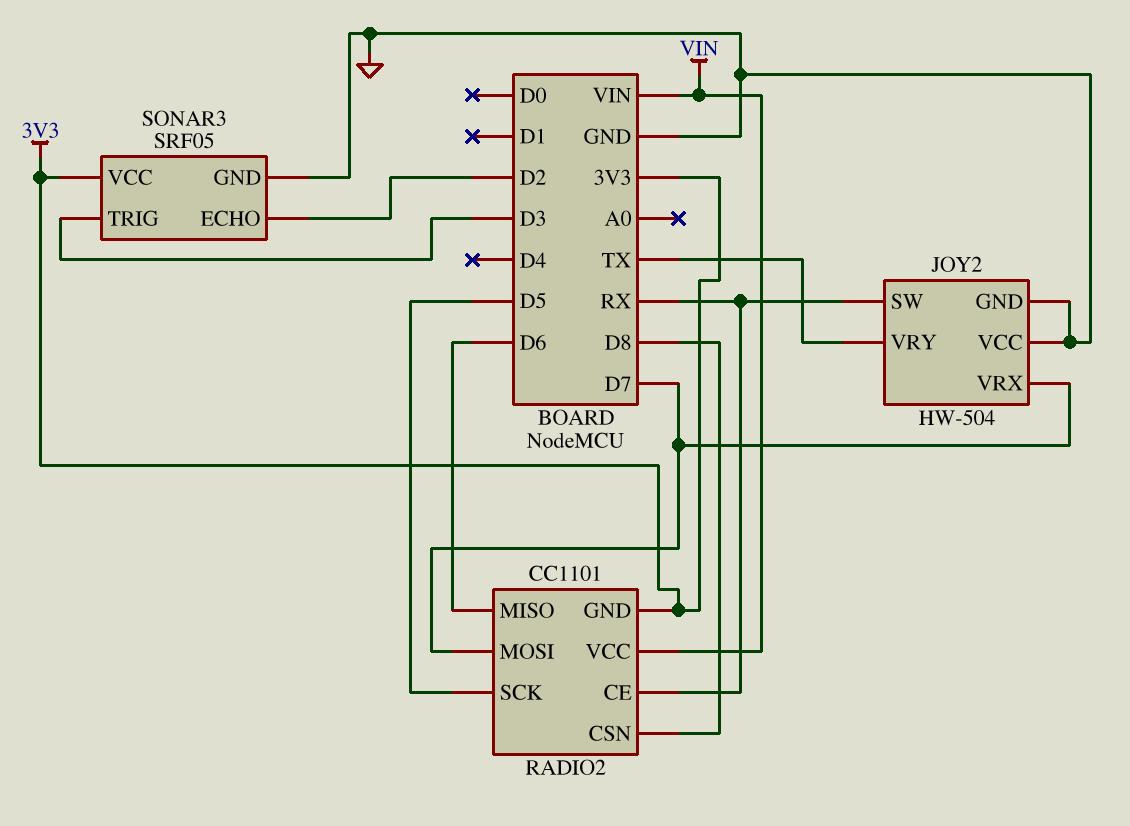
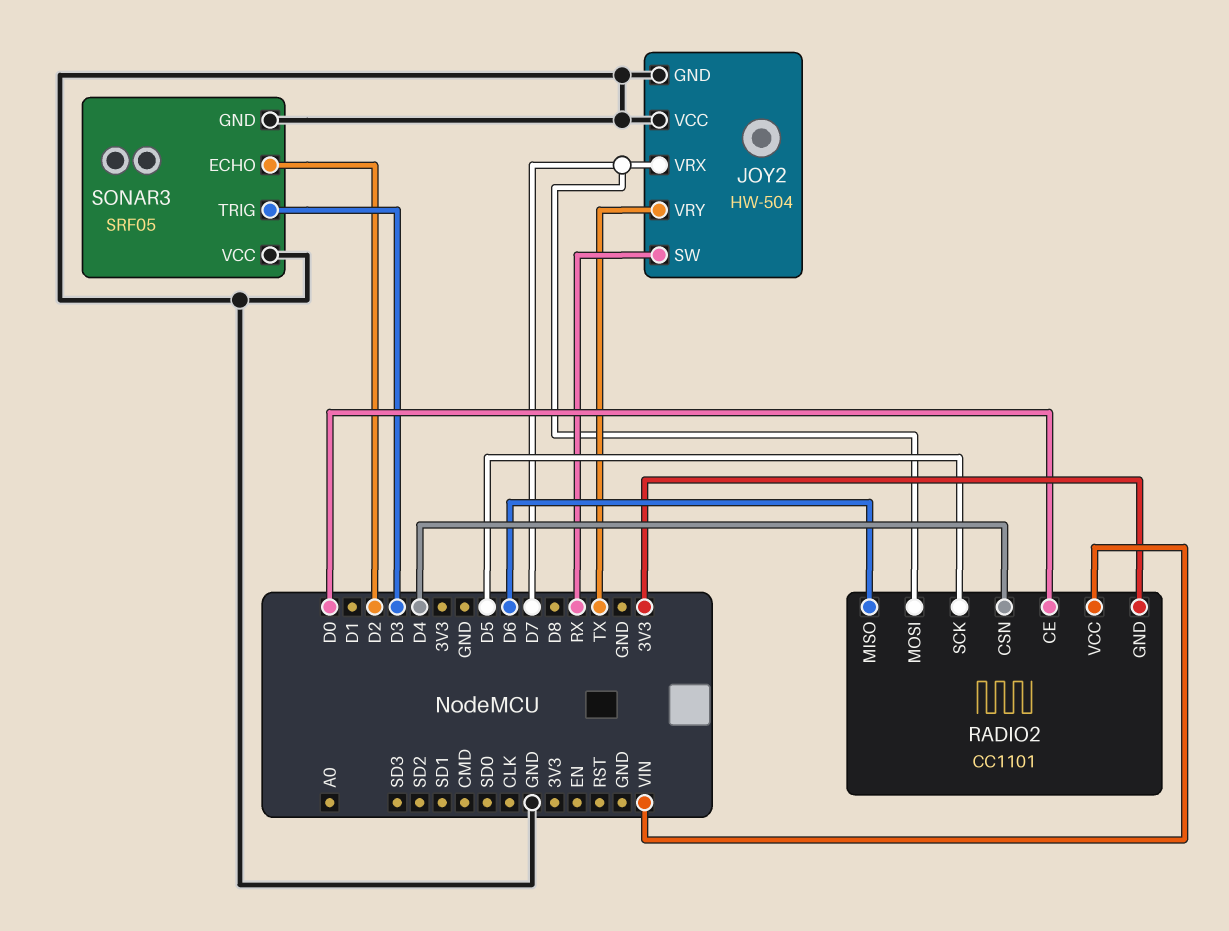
RADIO2 pin CE: RX -> D0
RADIO2 pin CSN: D8 -> D4
SONAR3 pin VCC: 3V3 -> GND

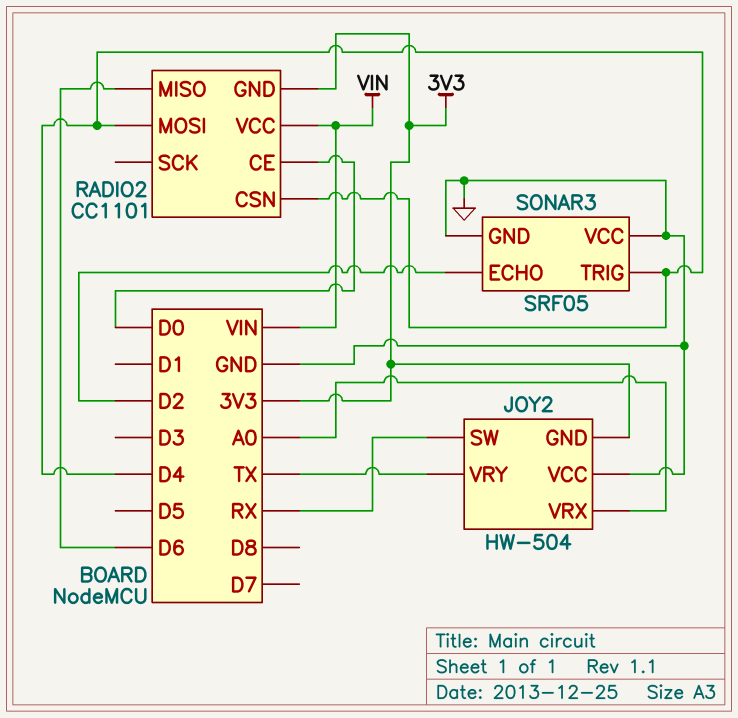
JOY2 pin GND: GND -> 3V3
JOY2 pin VRX: D7 -> A0
RADIO2 pin MOSI: D7 -> D4
RADIO2 pin SCK: D5 -> none
SONAR3 pin TRIG: D3 -> D4

